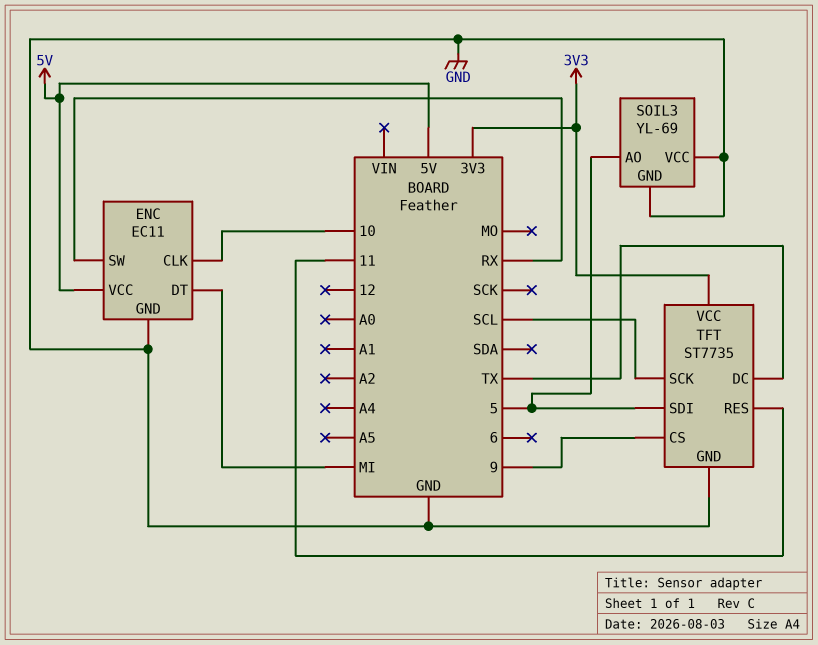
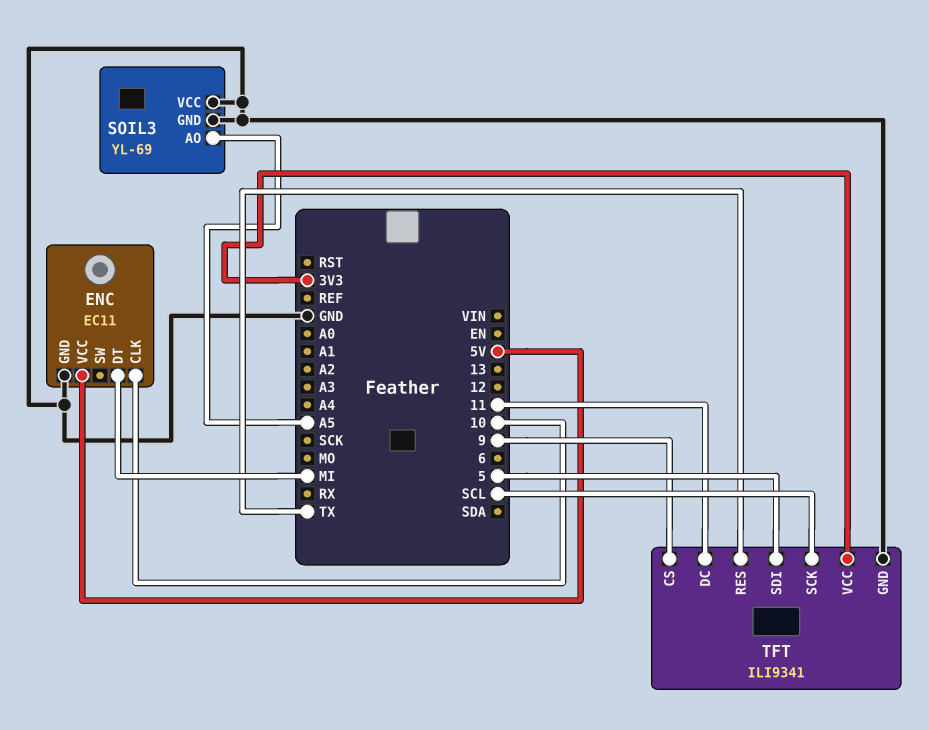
ENC pin SW: RX -> none
SOIL3 pin AO: 5 -> A5
TFT: ST7735 -> ILI9341
TFT pin DC: TX -> 11
TFT pin RES: 11 -> TX

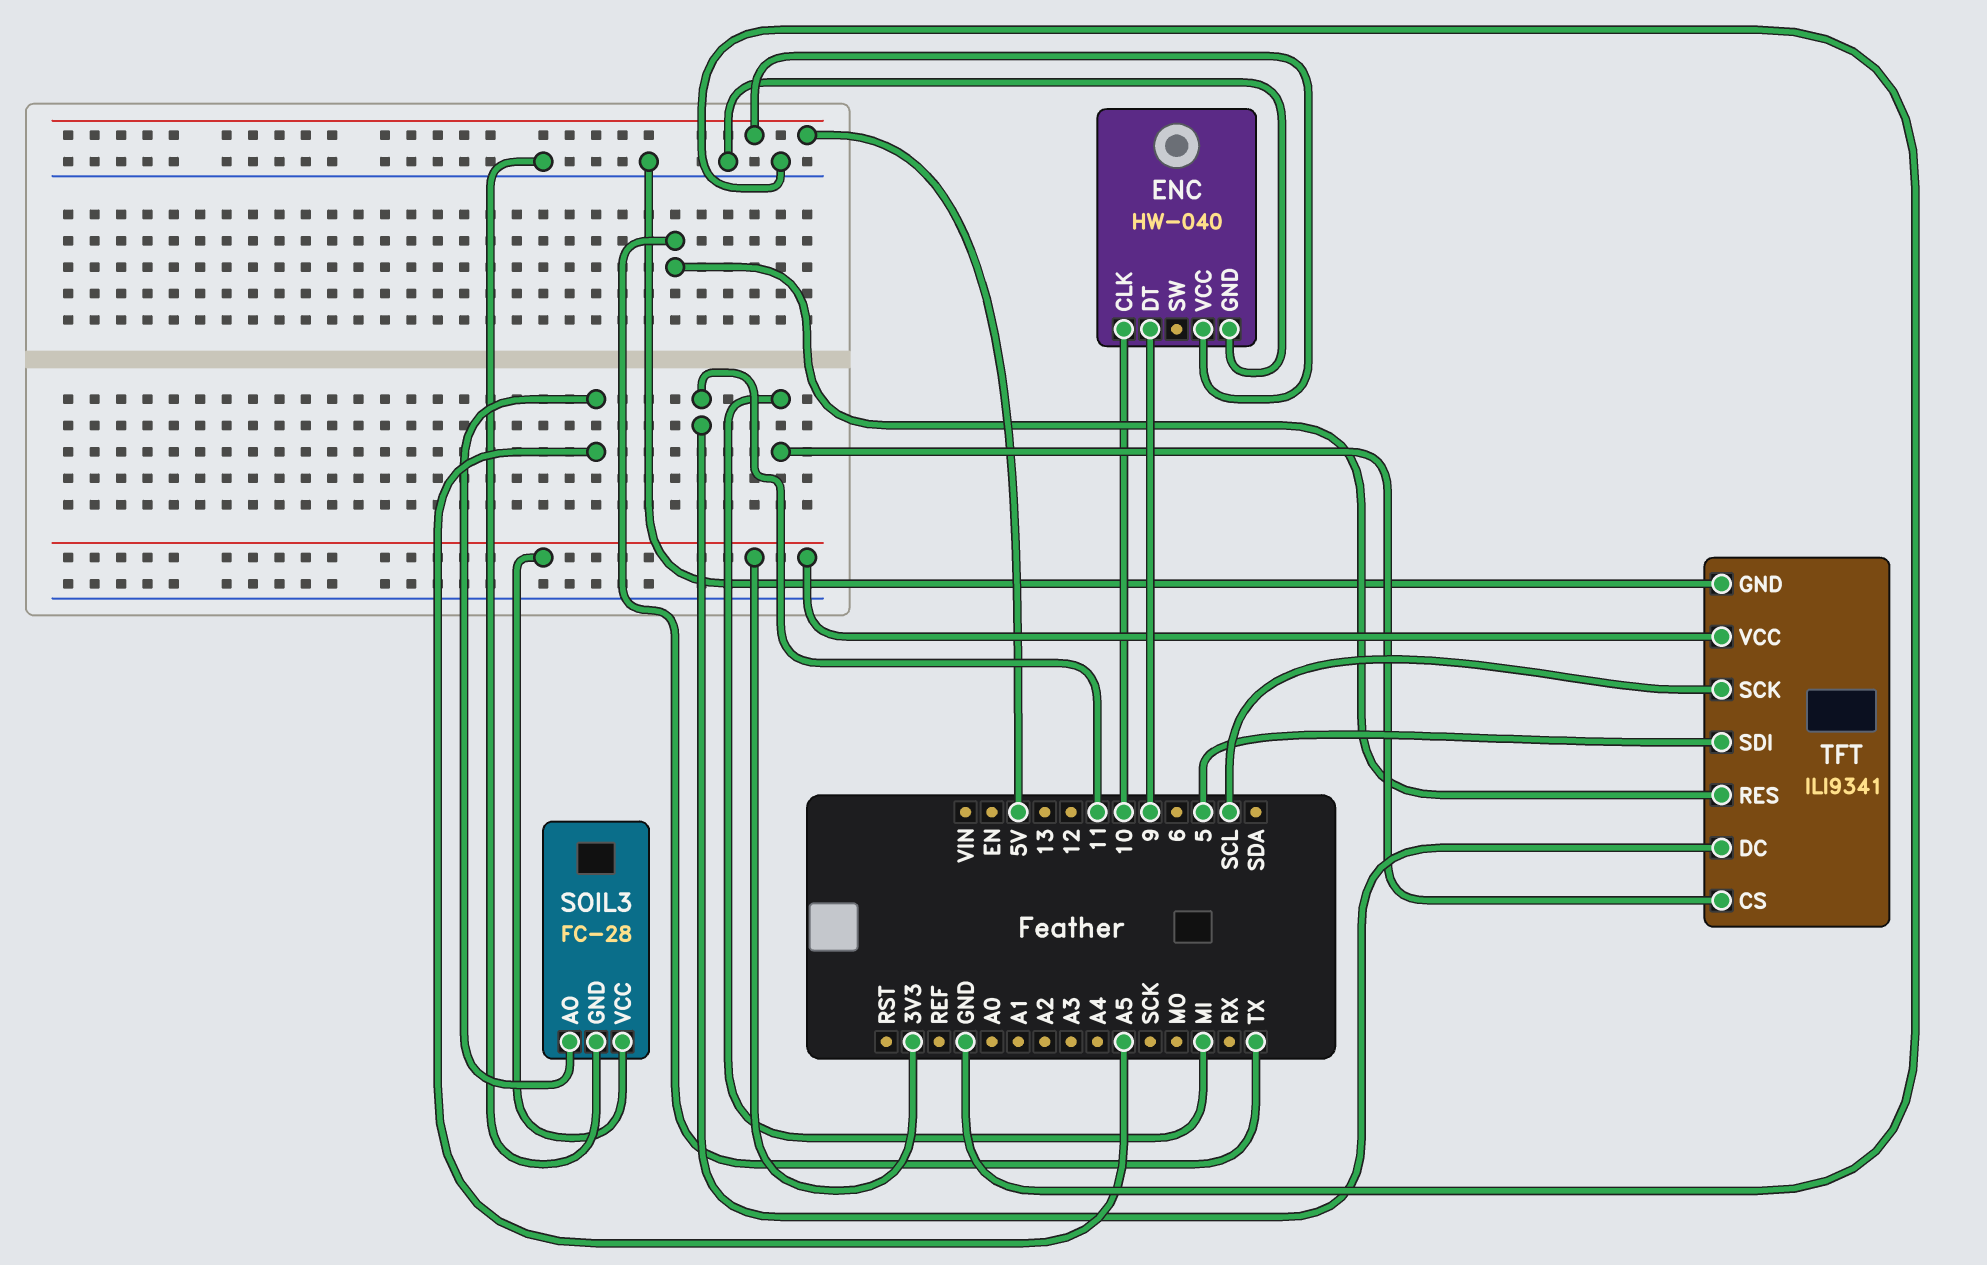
ENC: EC11 -> HW-040
ENC pin DT: MI -> 9
SOIL3: YL-69 -> FC-28
SOIL3 pin VCC: GND -> 3V3
TFT pin CS: 9 -> MI

